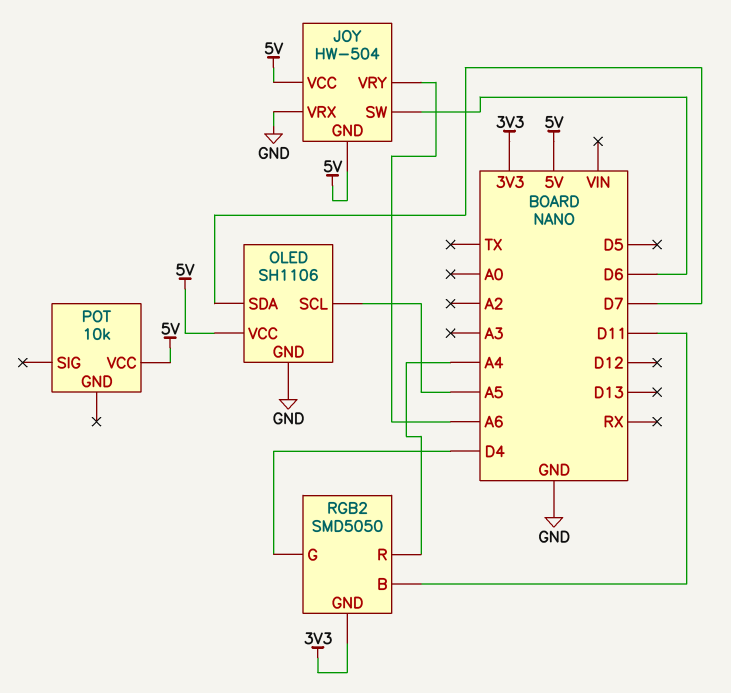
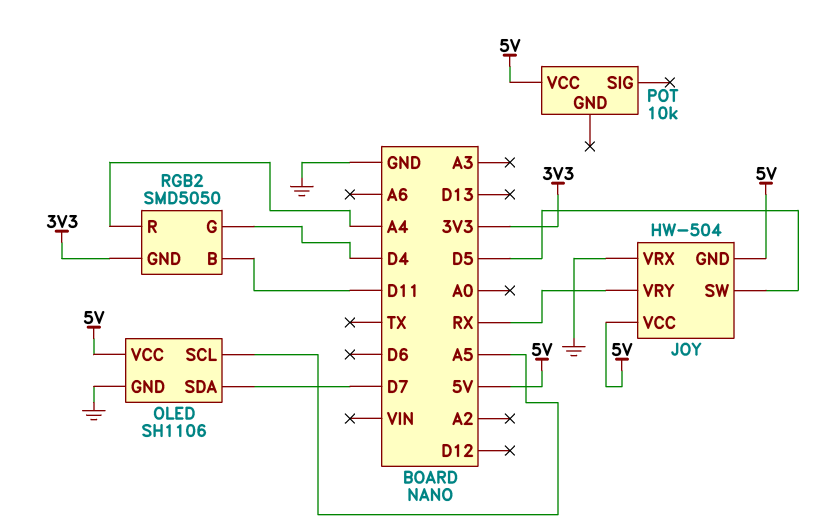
JOY pin SW: D6 -> D5
JOY pin VRY: A6 -> RX

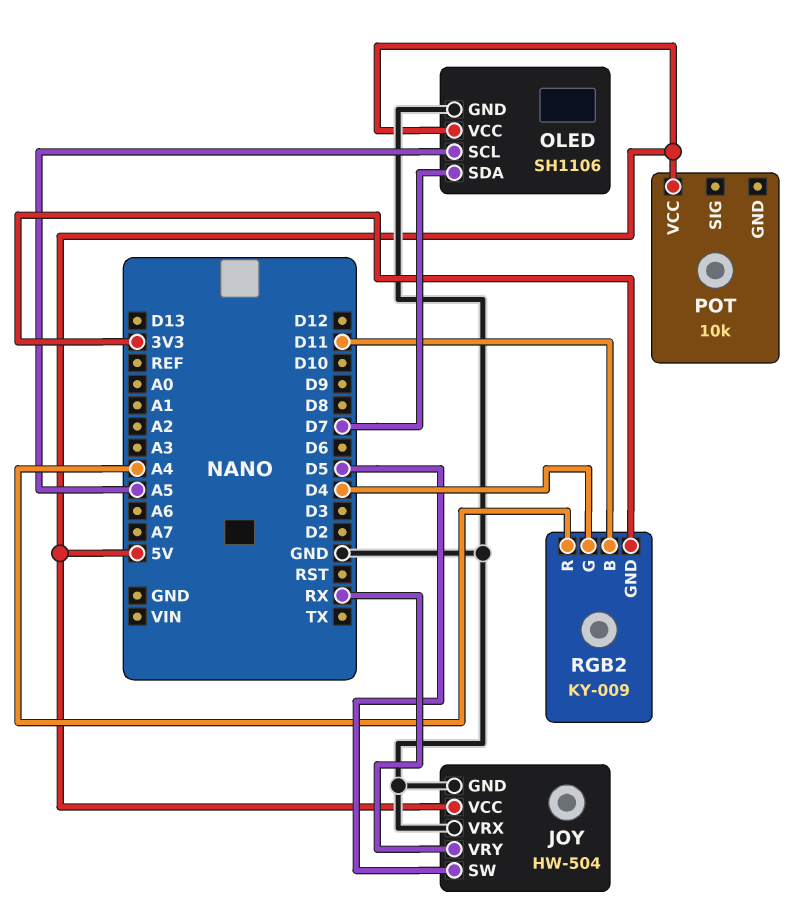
JOY pin GND: 5V -> GND
RGB2: SMD5050 -> KY-009

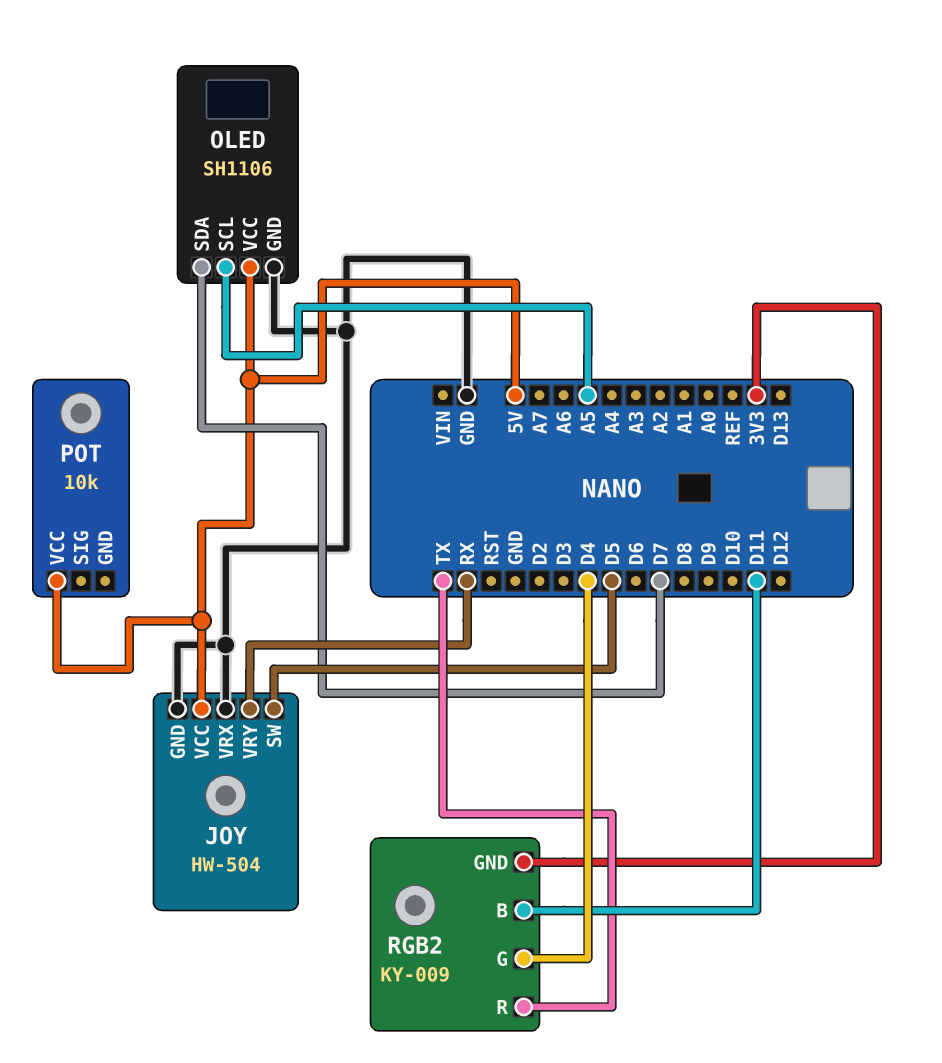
RGB2 pin R: A4 -> TX

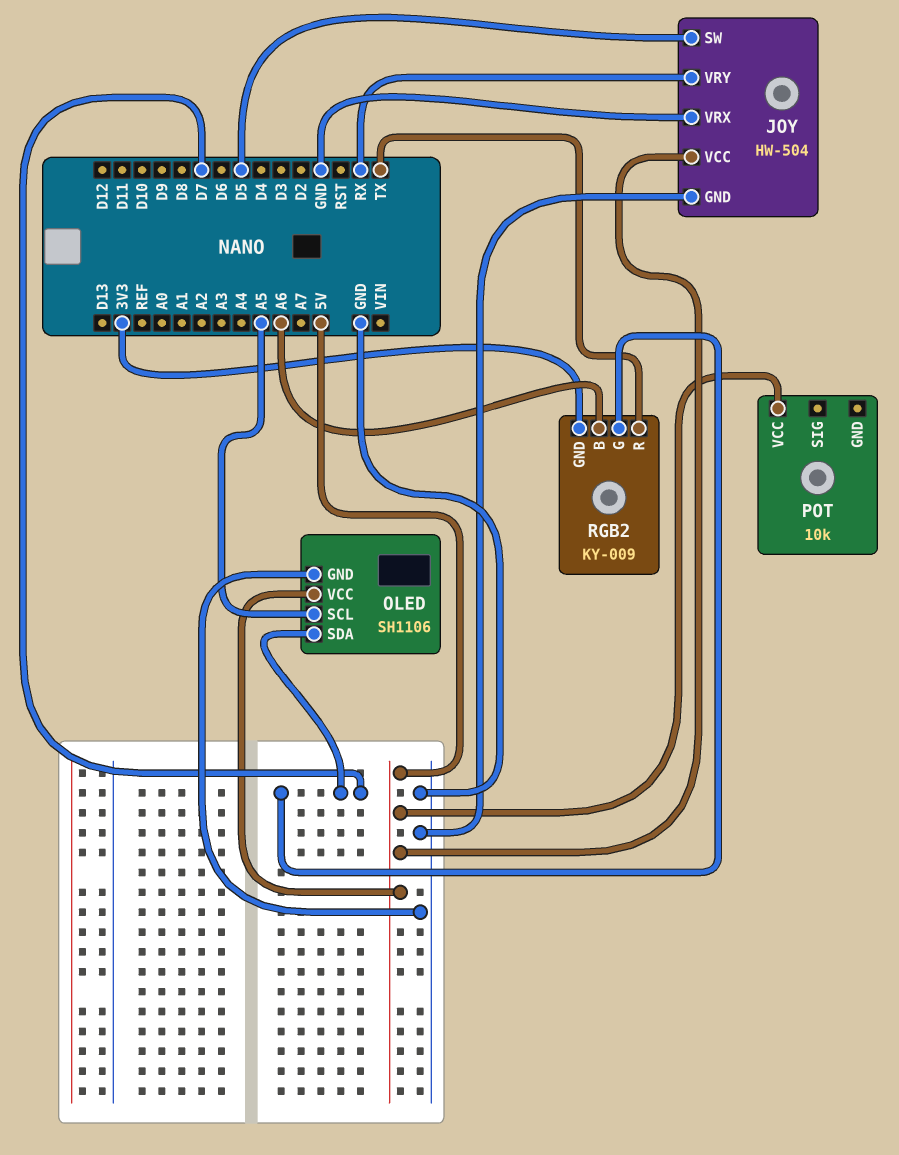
RGB2 pin B: D11 -> A6
RGB2 pin G: D4 -> D7

